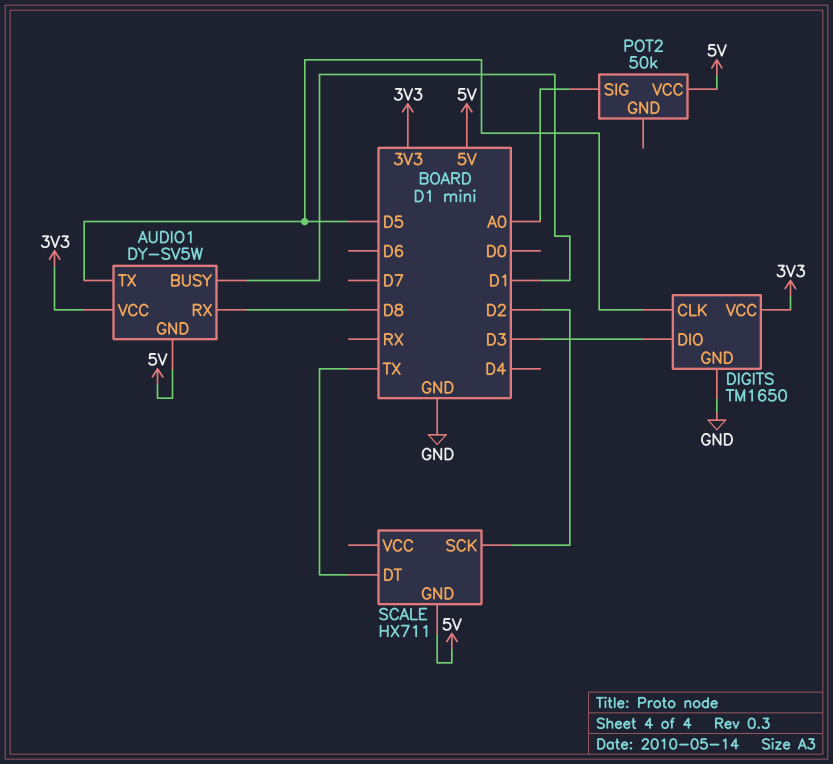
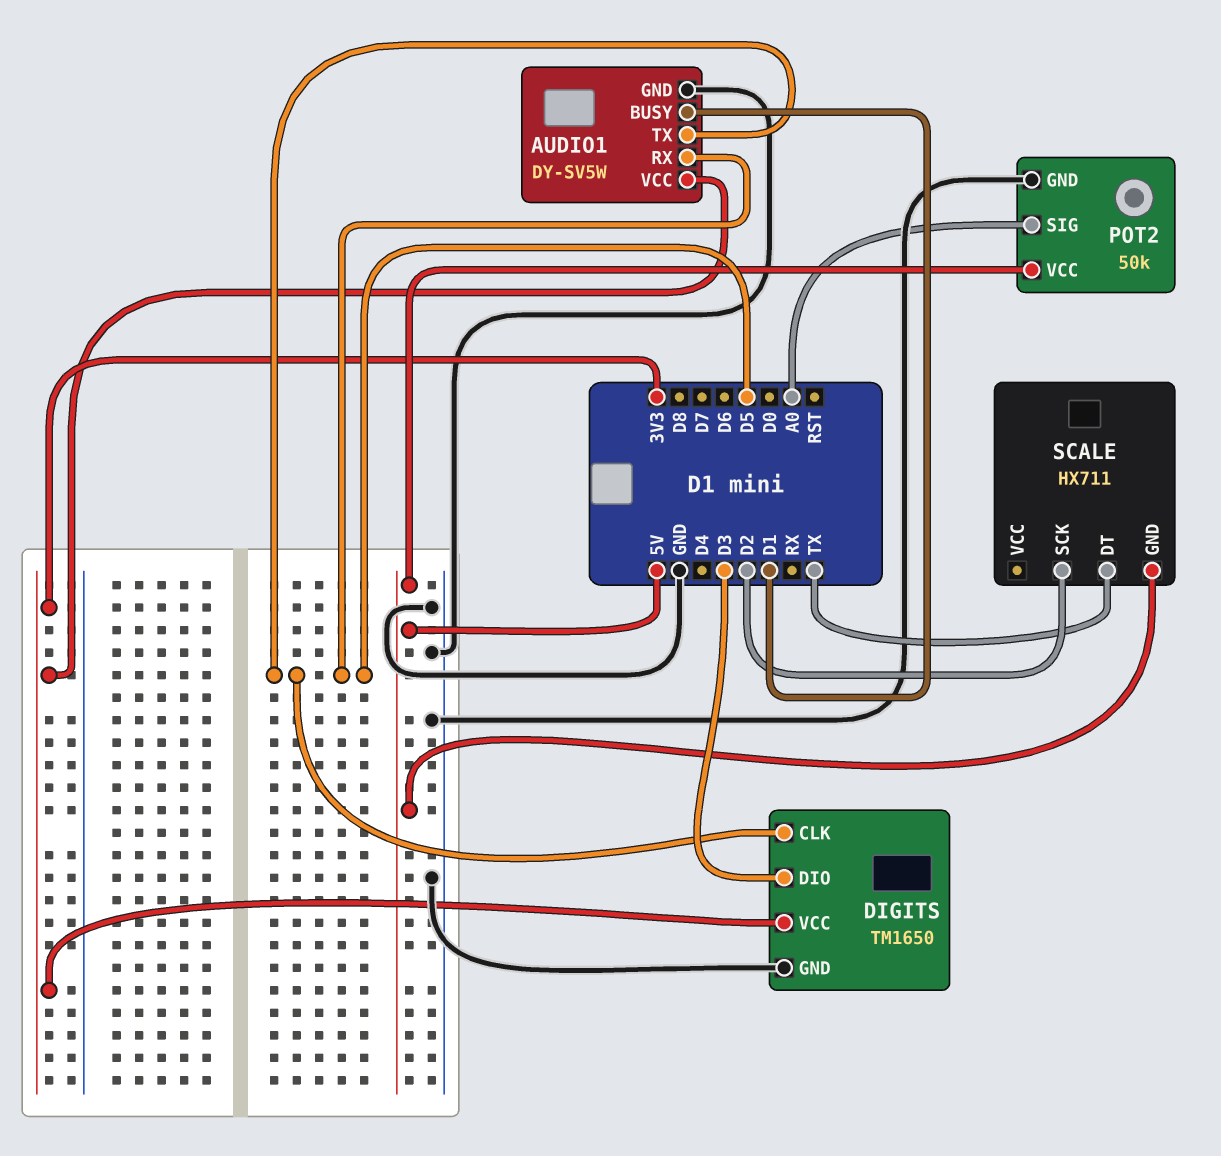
AUDIO1 pin GND: 5V -> GND
AUDIO1 pin RX: D8 -> D5
POT2 pin GND: none -> GND

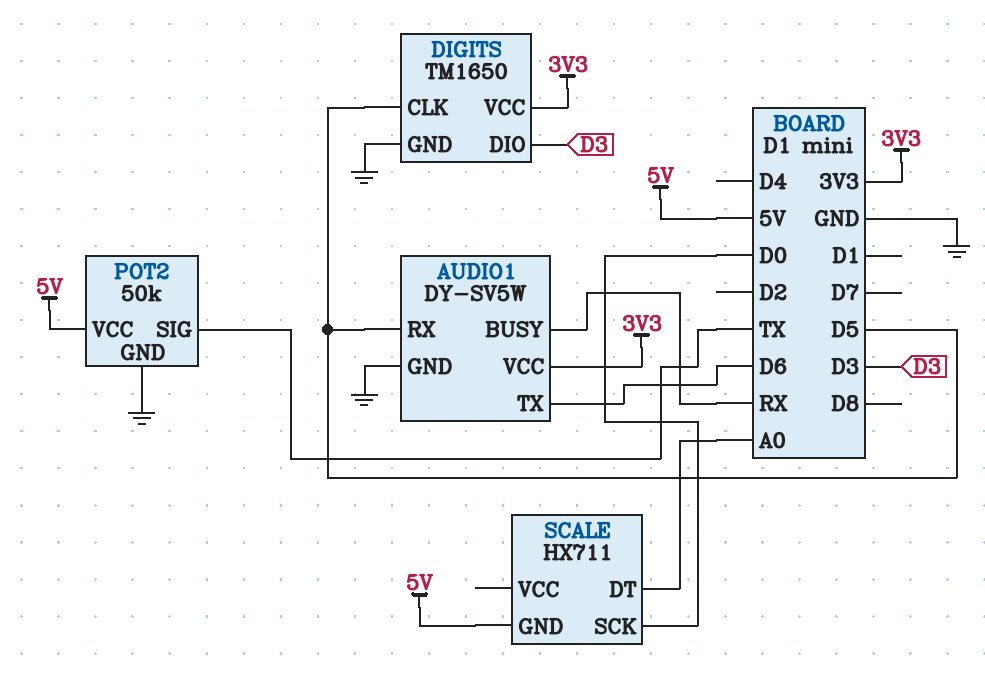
AUDIO1 pin BUSY: D1 -> RX
AUDIO1 pin TX: D5 -> D6
POT2 pin SIG: A0 -> TX
SCALE pin DT: TX -> A0
SCALE pin SCK: D2 -> D0

